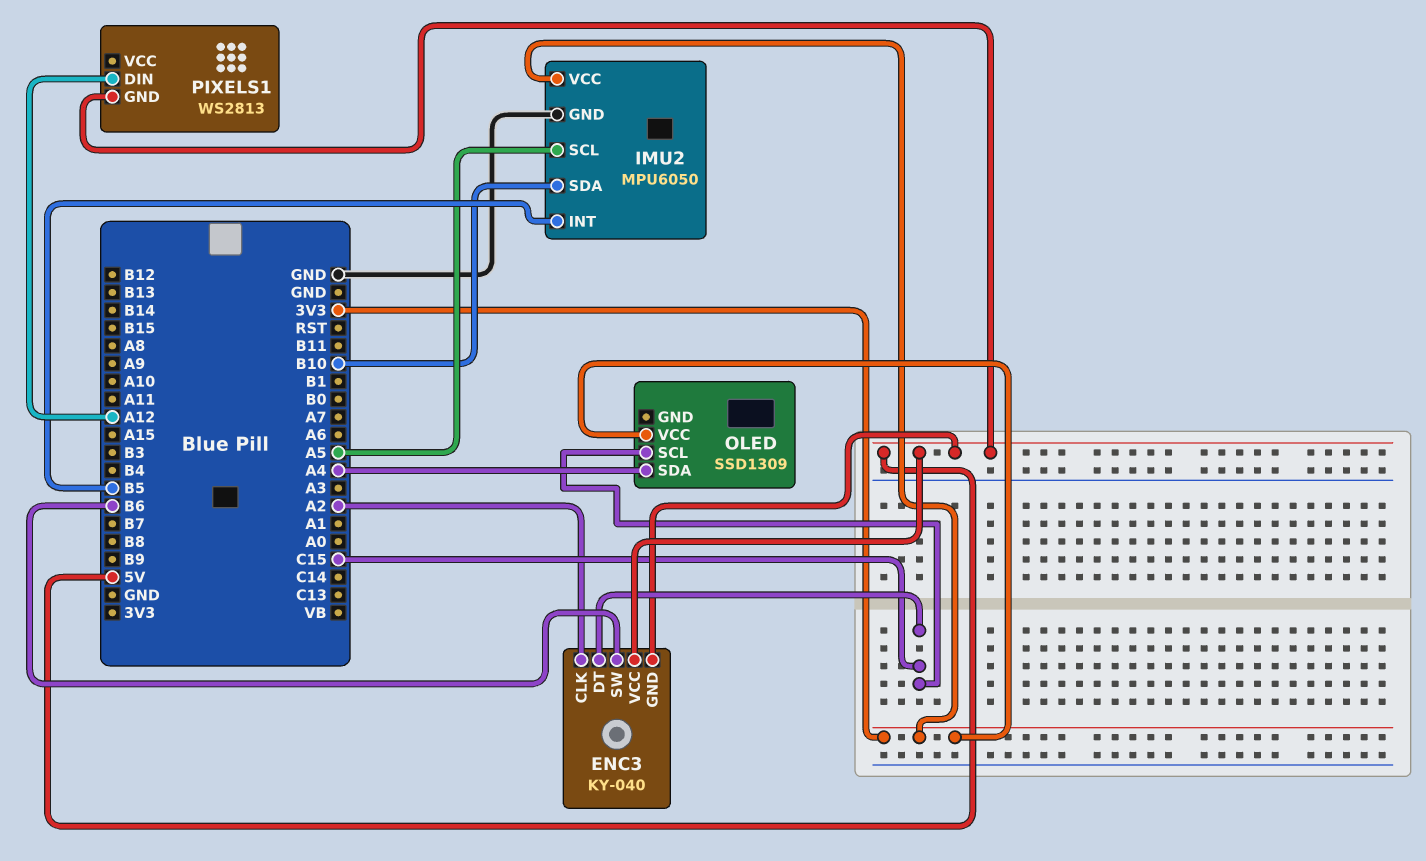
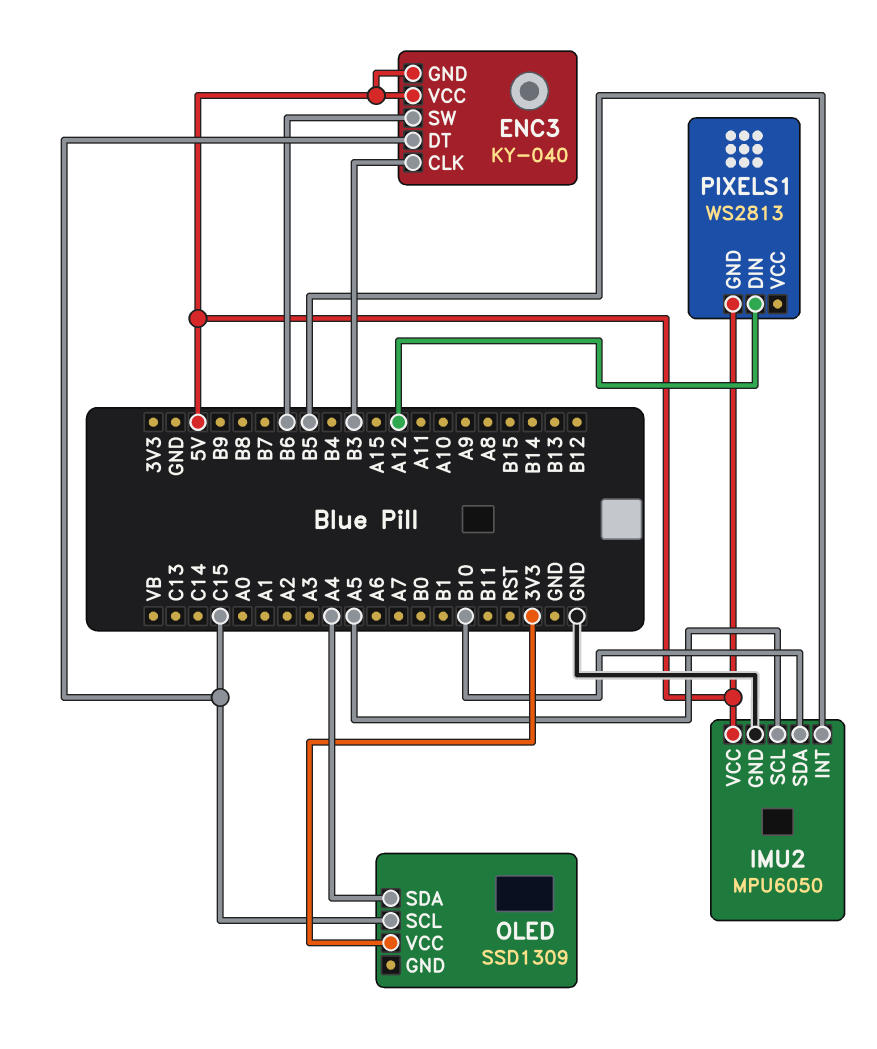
ENC3 pin CLK: A2 -> B3
IMU2 pin VCC: 3V3 -> 5V

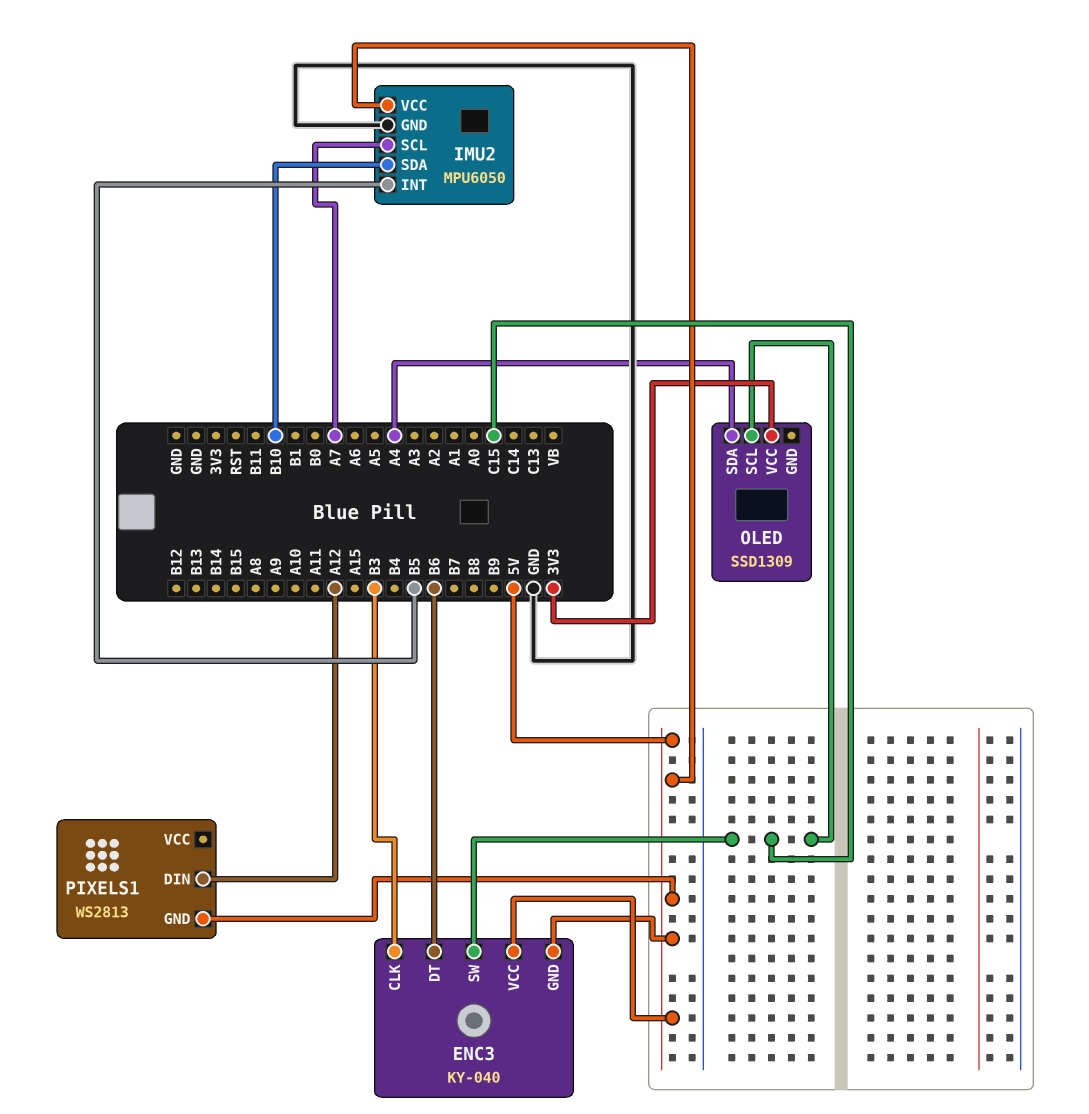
ENC3 pin DT: C15 -> B6
ENC3 pin SW: B6 -> C15
IMU2 pin SCL: A5 -> A7

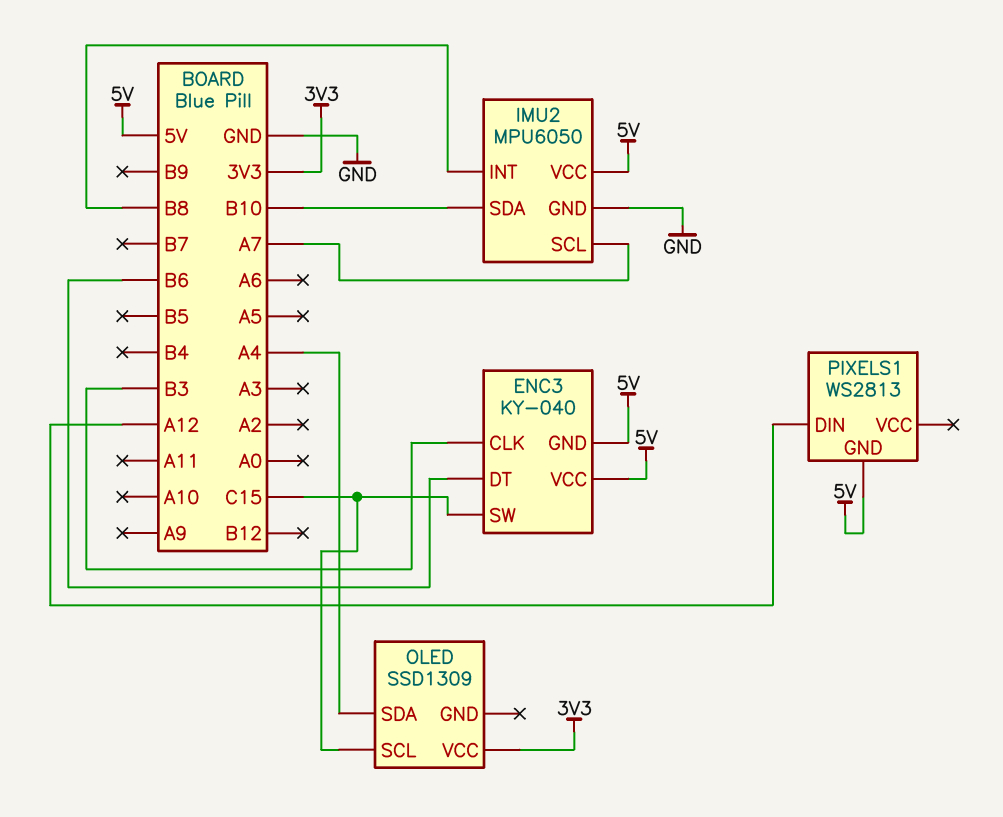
IMU2 pin INT: B5 -> B8

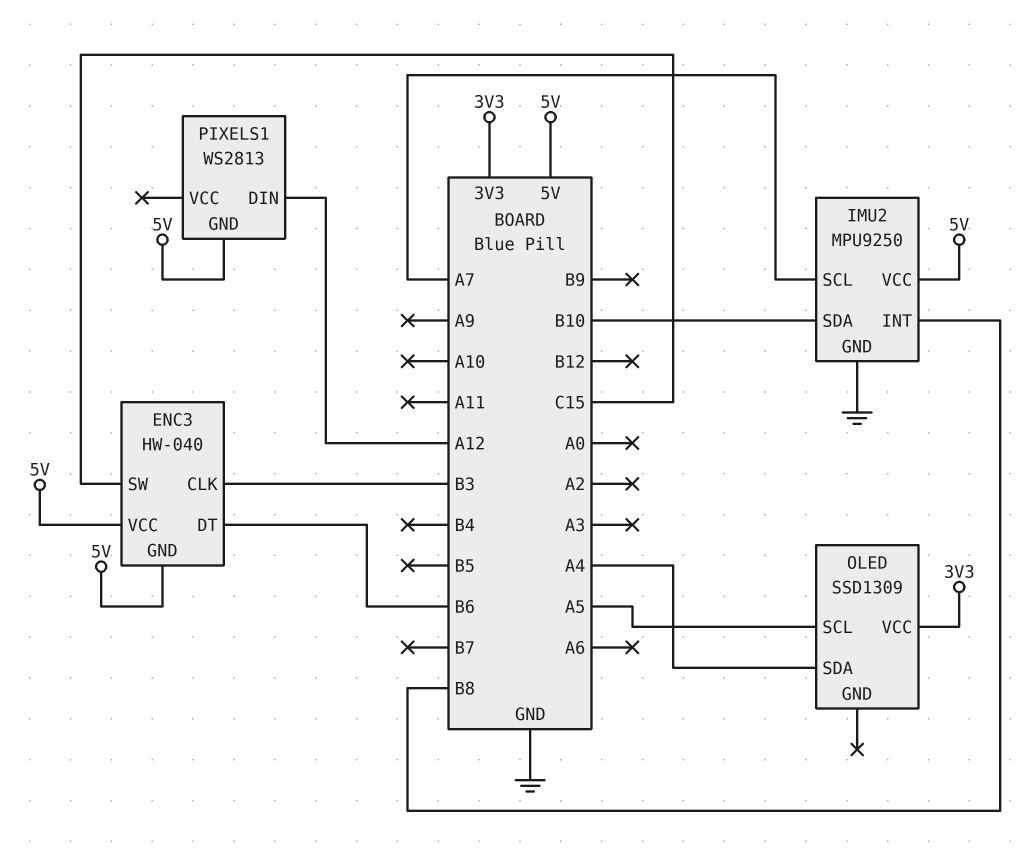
ENC3: KY-040 -> HW-040
IMU2: MPU6050 -> MPU9250
OLED pin SCL: C15 -> A5

